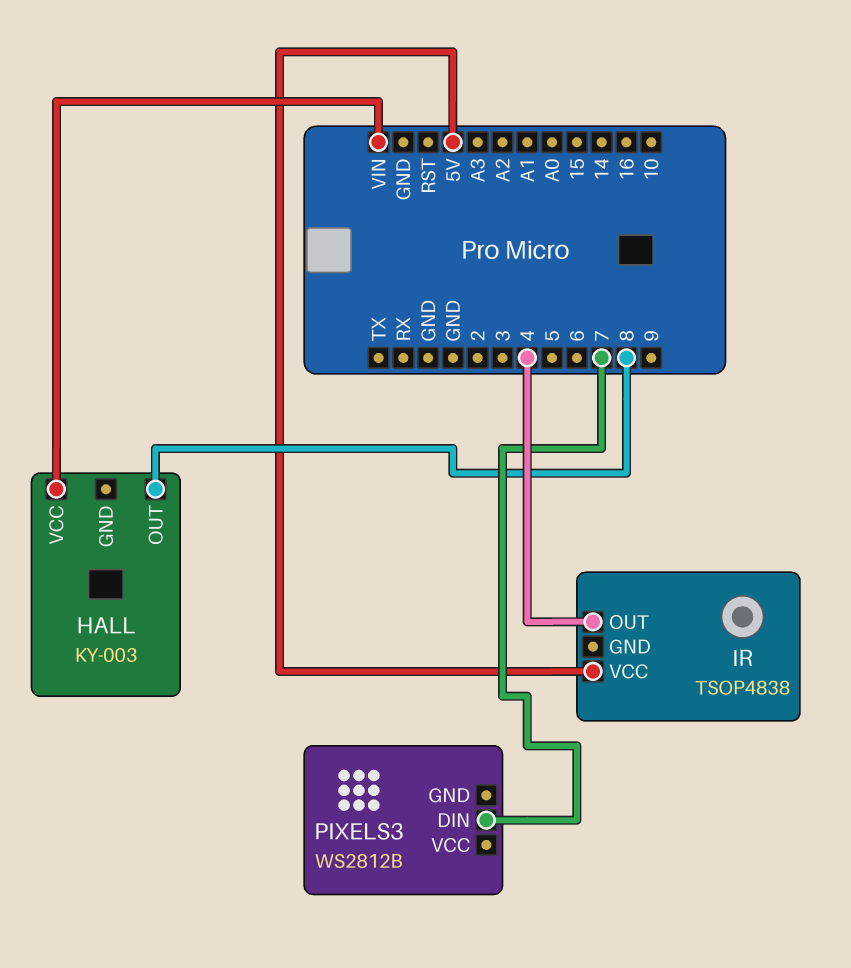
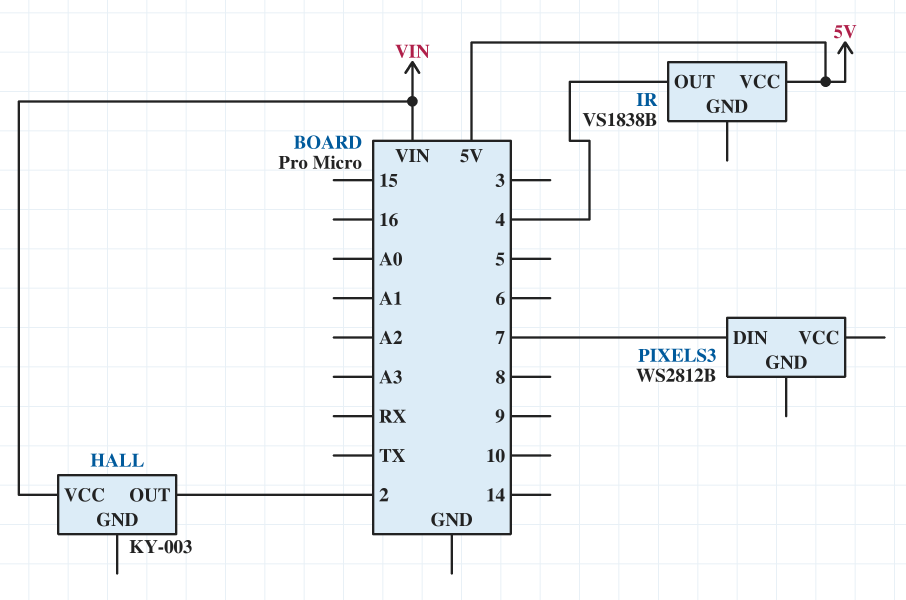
HALL pin OUT: 8 -> 2
IR: TSOP4838 -> VS1838B

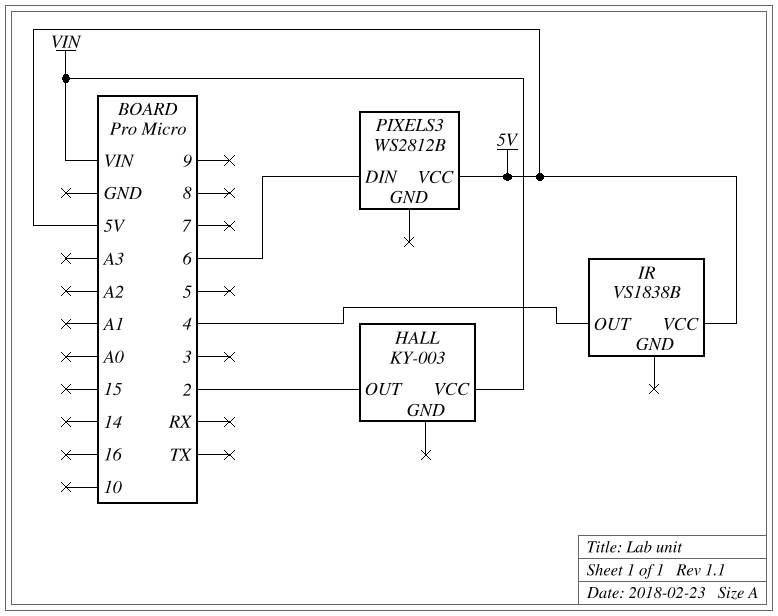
PIXELS3 pin DIN: 7 -> 6
PIXELS3 pin VCC: none -> 5V

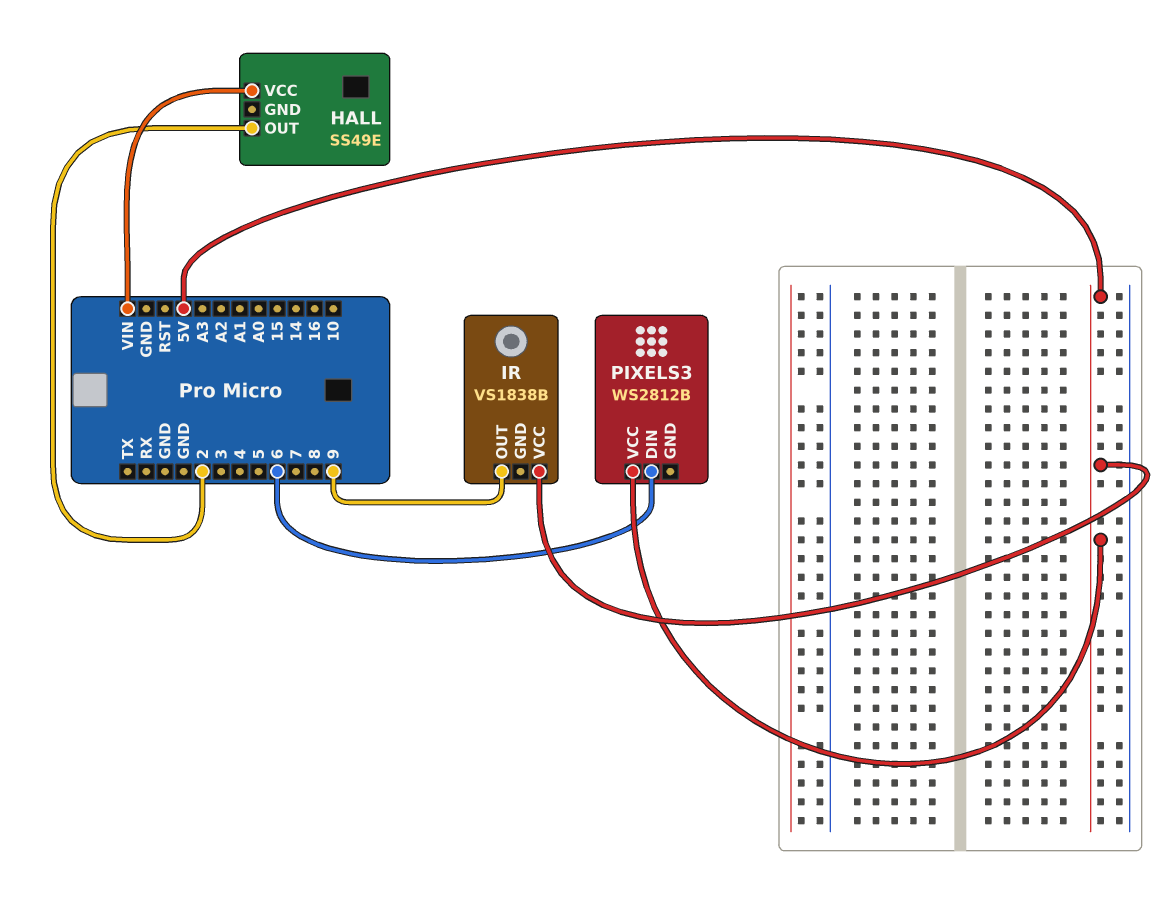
HALL: KY-003 -> SS49E
IR pin OUT: 4 -> 9

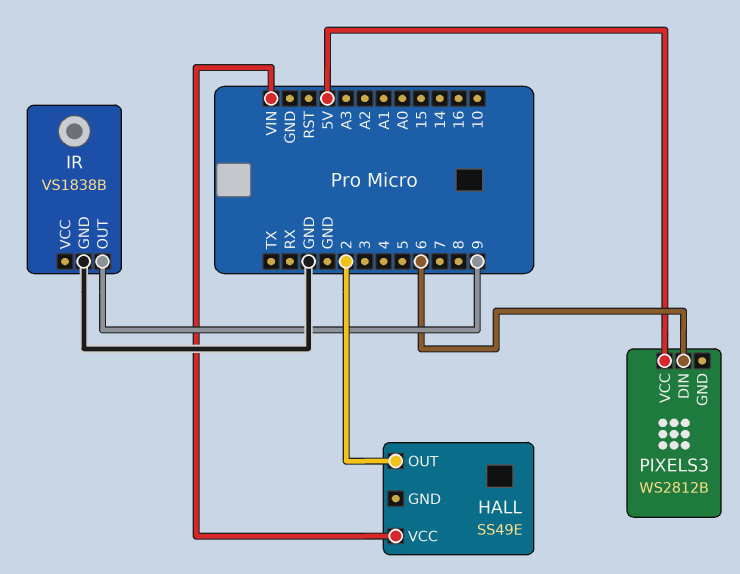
IR pin GND: none -> GND
IR pin VCC: 5V -> none

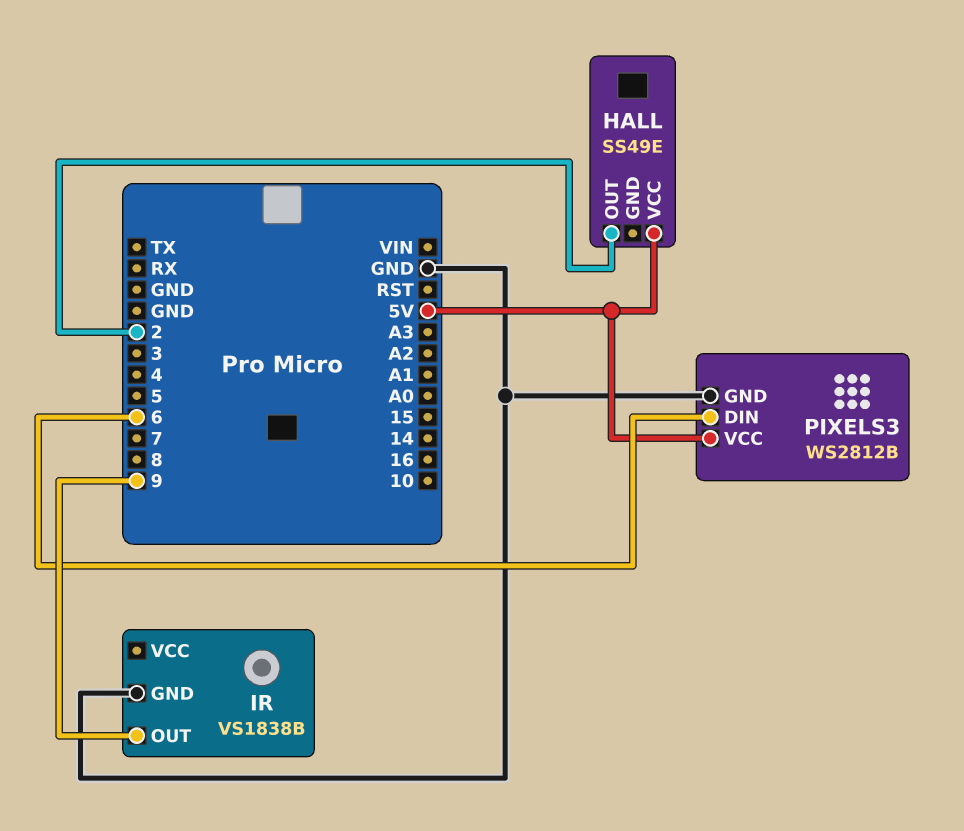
HALL pin VCC: VIN -> 5V
PIXELS3 pin GND: none -> GND

